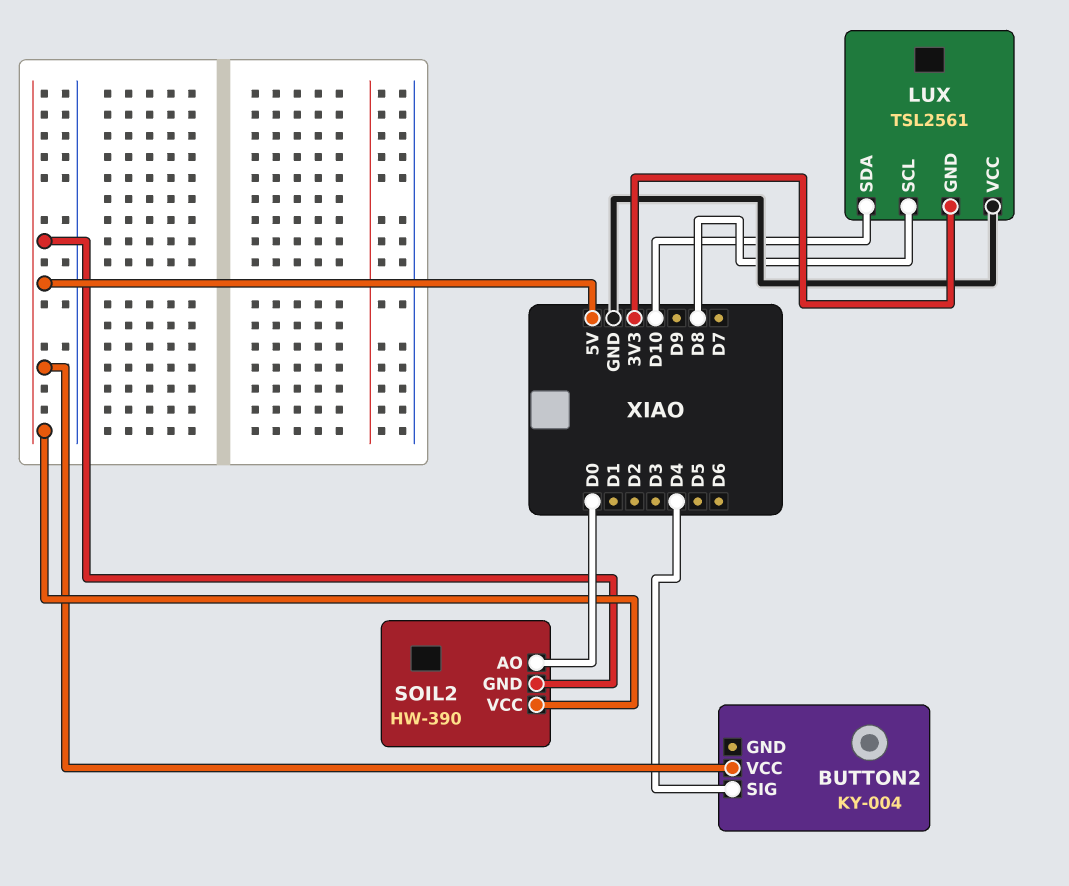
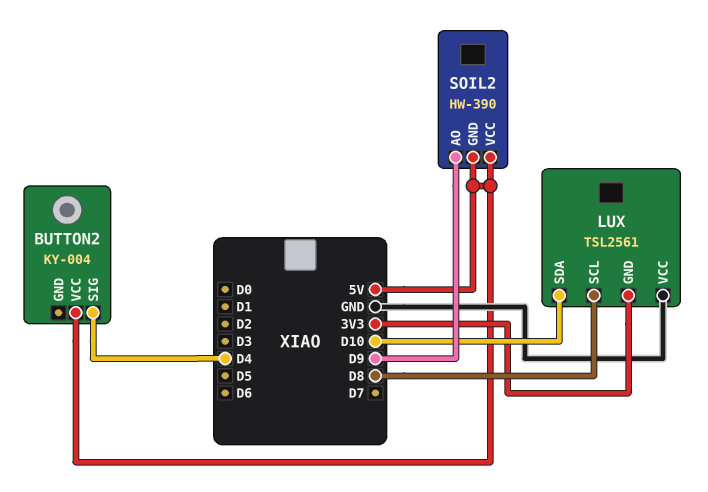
SOIL2 pin AO: D0 -> D9

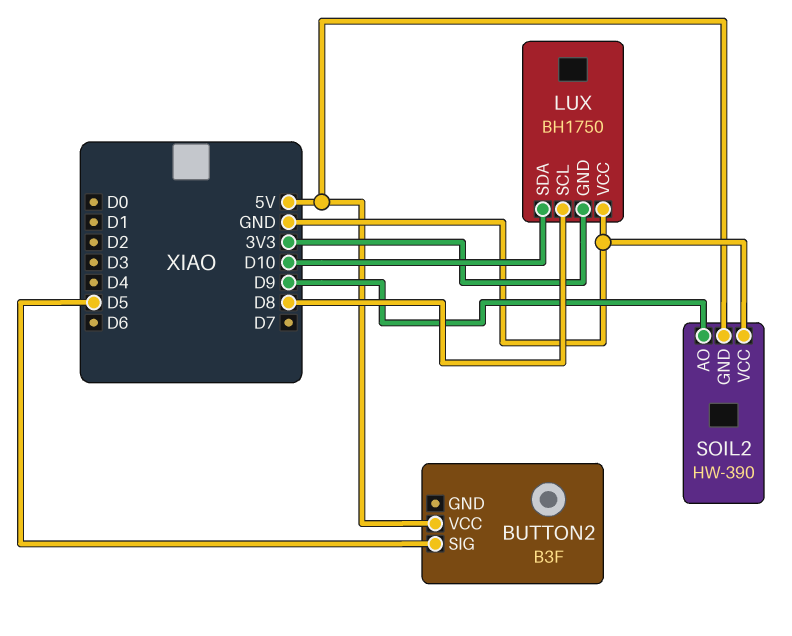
BUTTON2: KY-004 -> B3F
BUTTON2 pin SIG: D4 -> D5
LUX: TSL2561 -> BH1750
SOIL2 pin VCC: 5V -> GND

